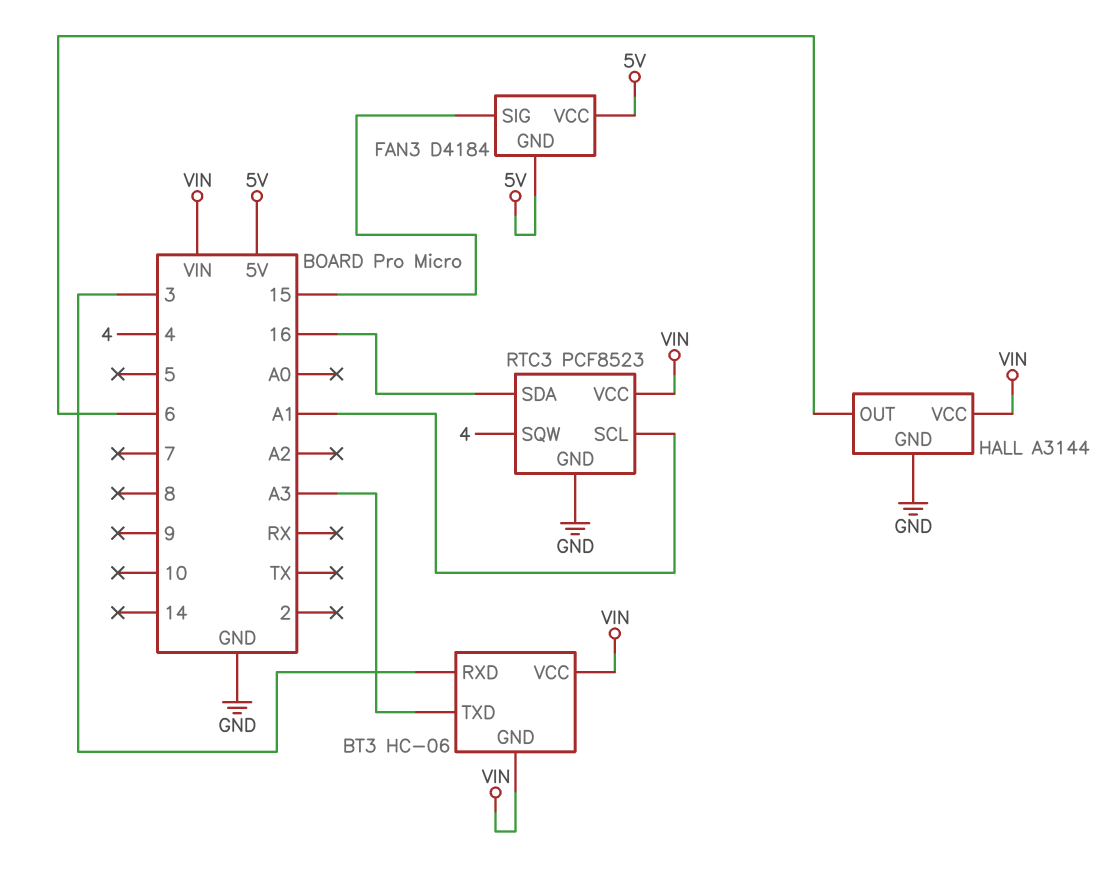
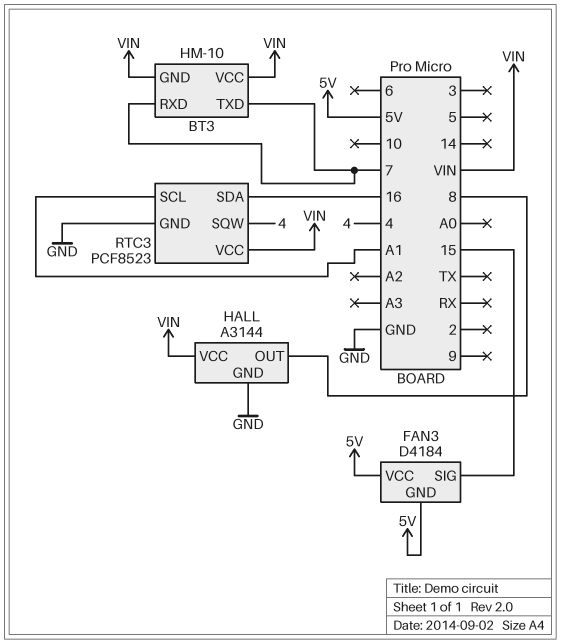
BT3: HC-06 -> HM-10
BT3 pin RXD: 3 -> 7
BT3 pin TXD: A3 -> 7
HALL pin OUT: 6 -> 8

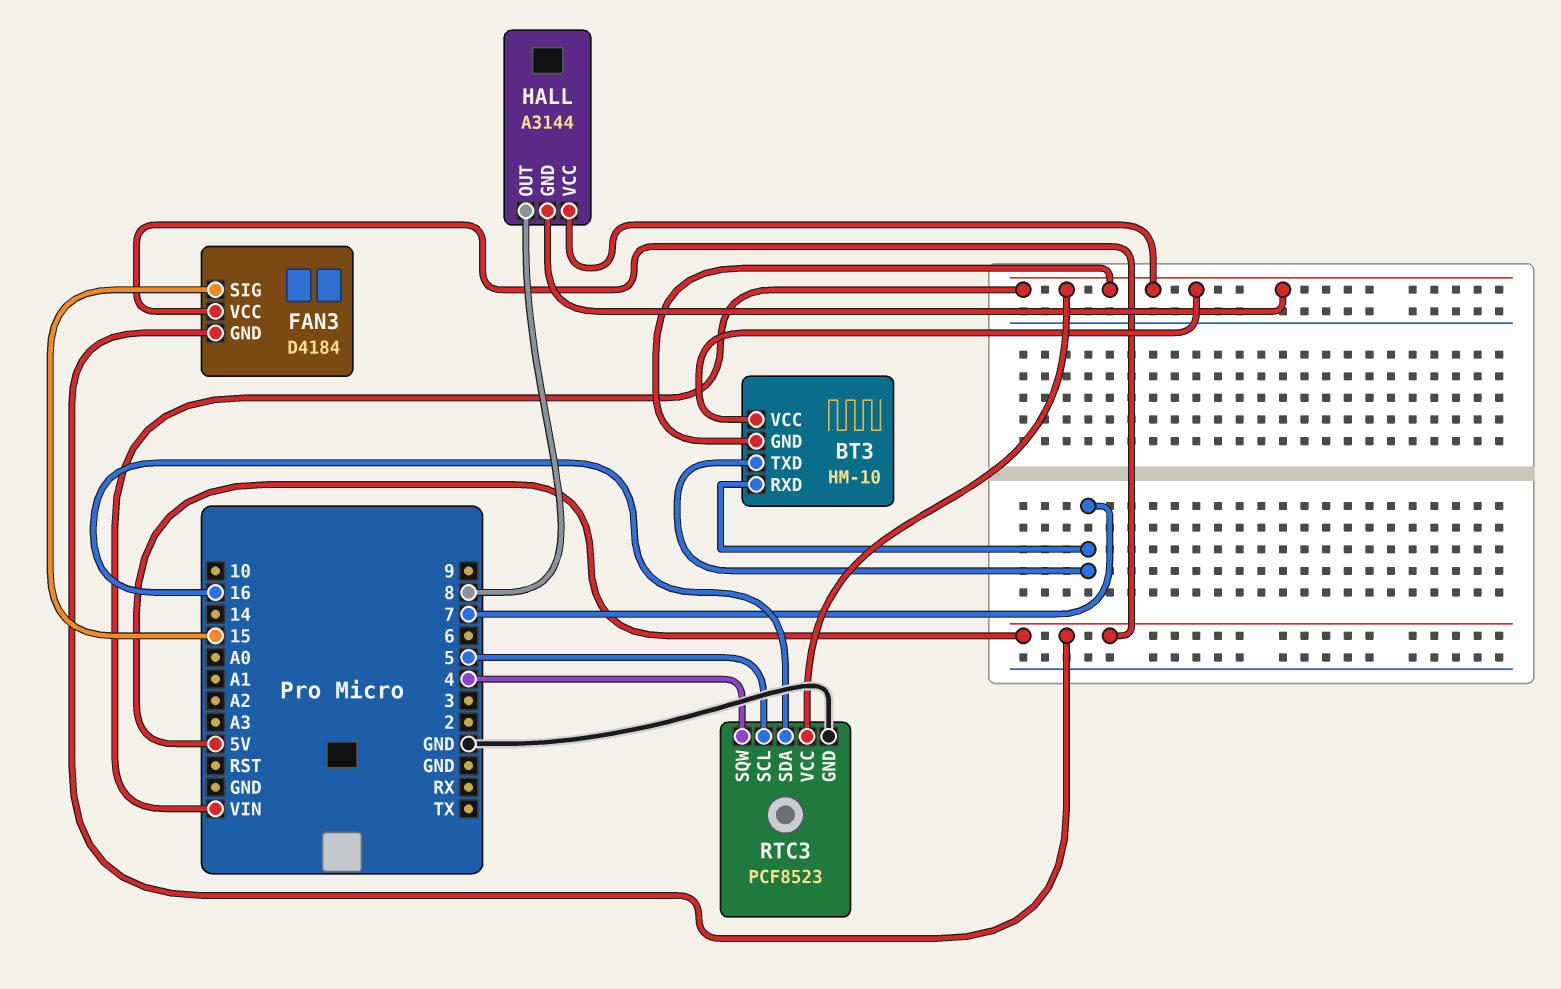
HALL pin GND: GND -> VIN
RTC3 pin SCL: A1 -> 5

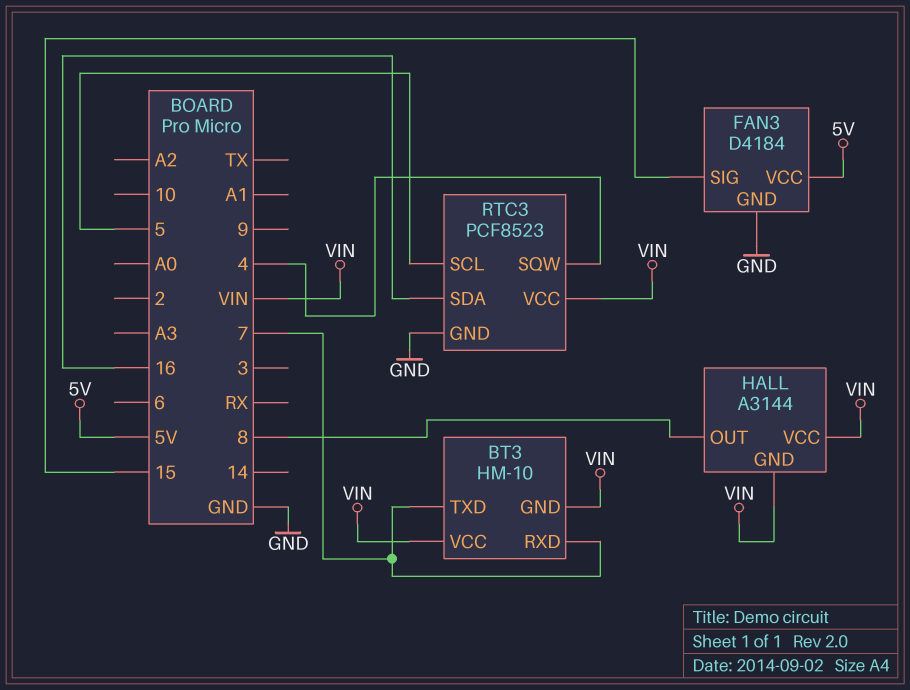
FAN3 pin GND: 5V -> GND

